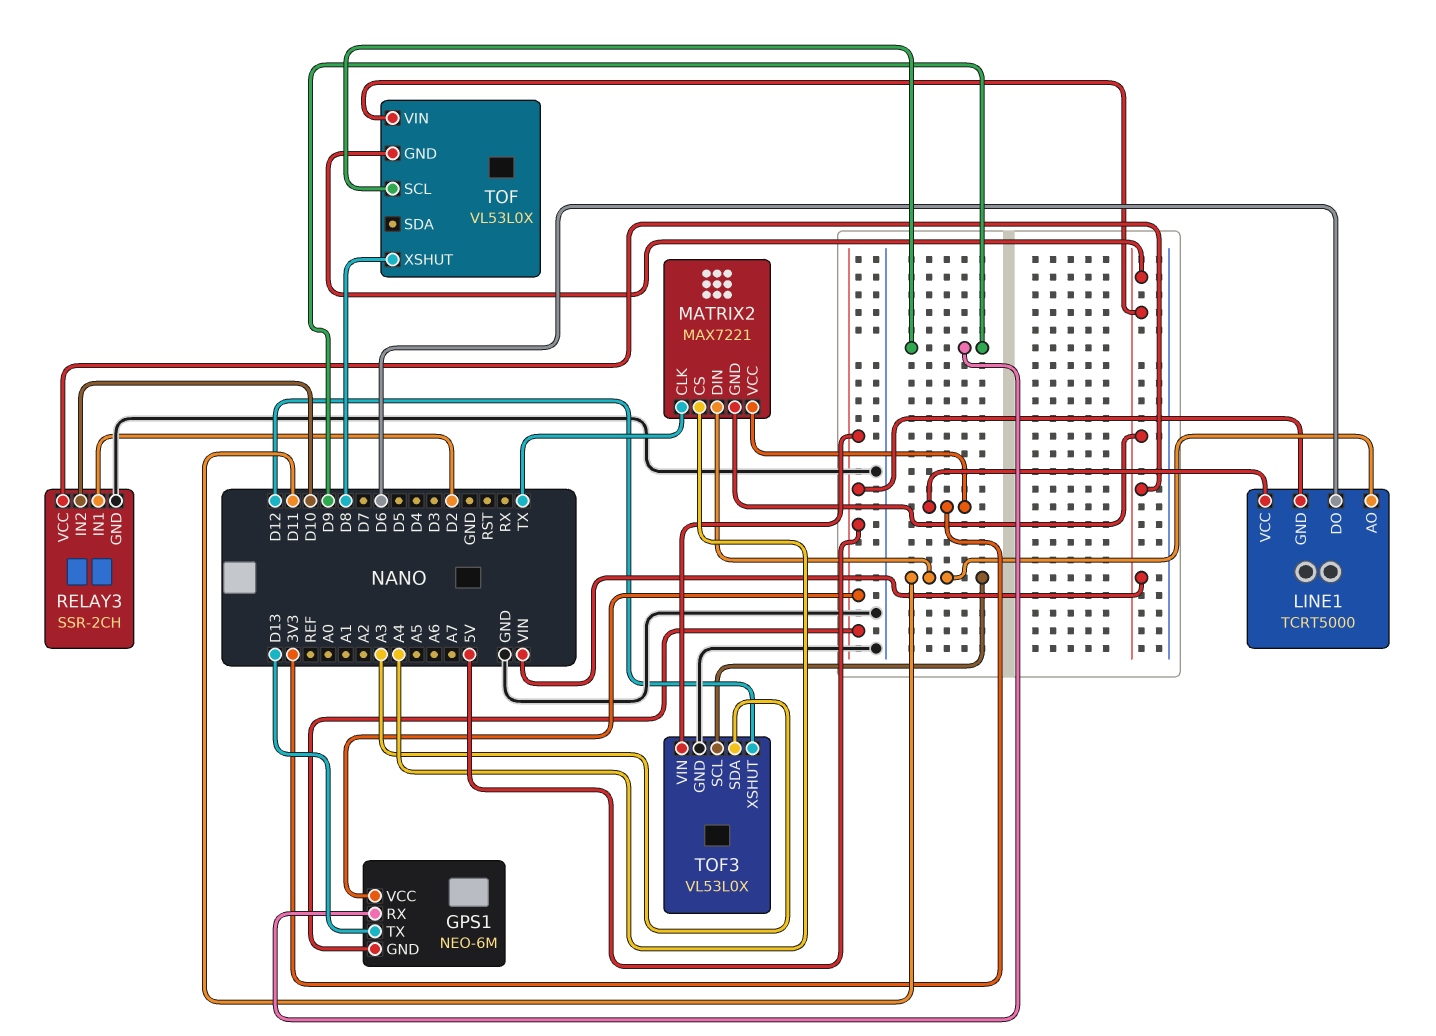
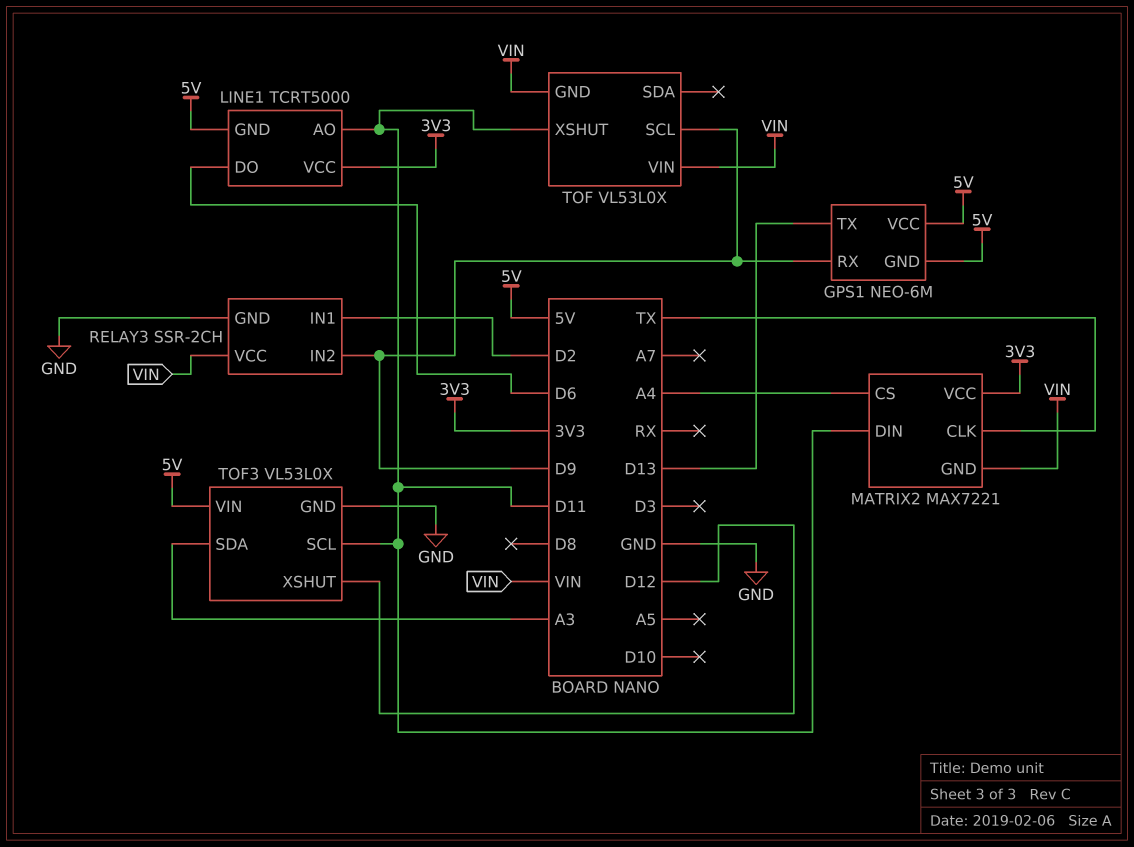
RELAY3 pin IN2: D10 -> D9
TOF pin XSHUT: D8 -> D11

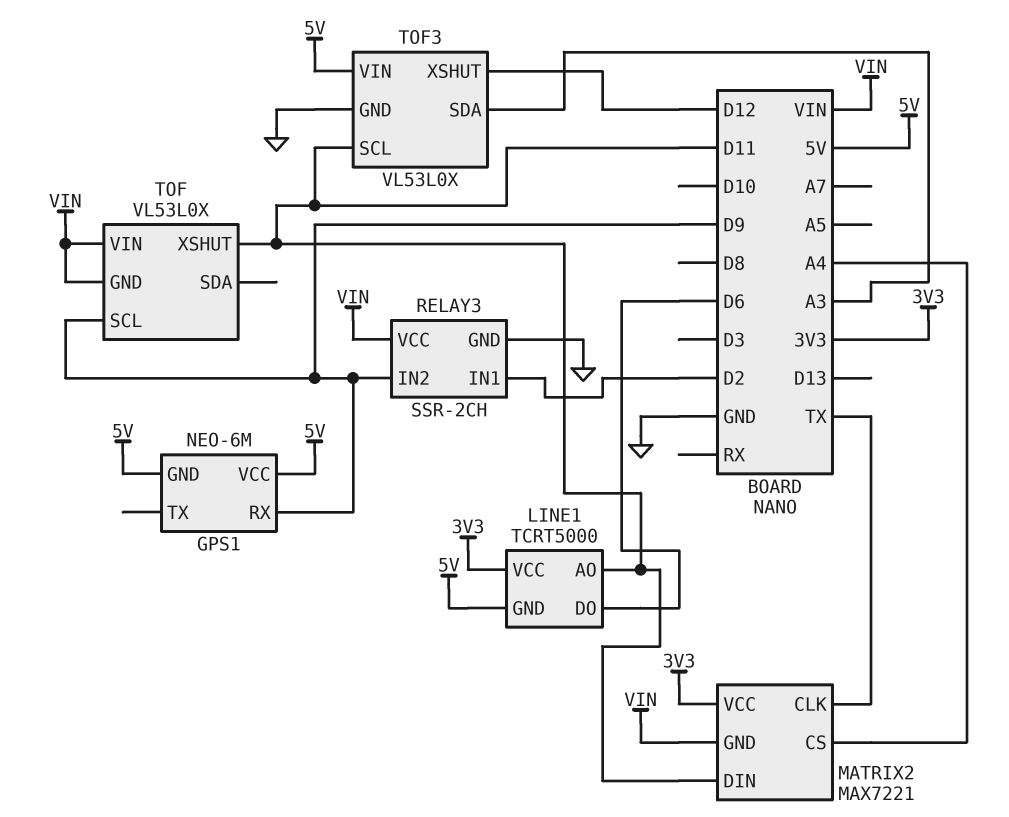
GPS1 pin TX: D13 -> none

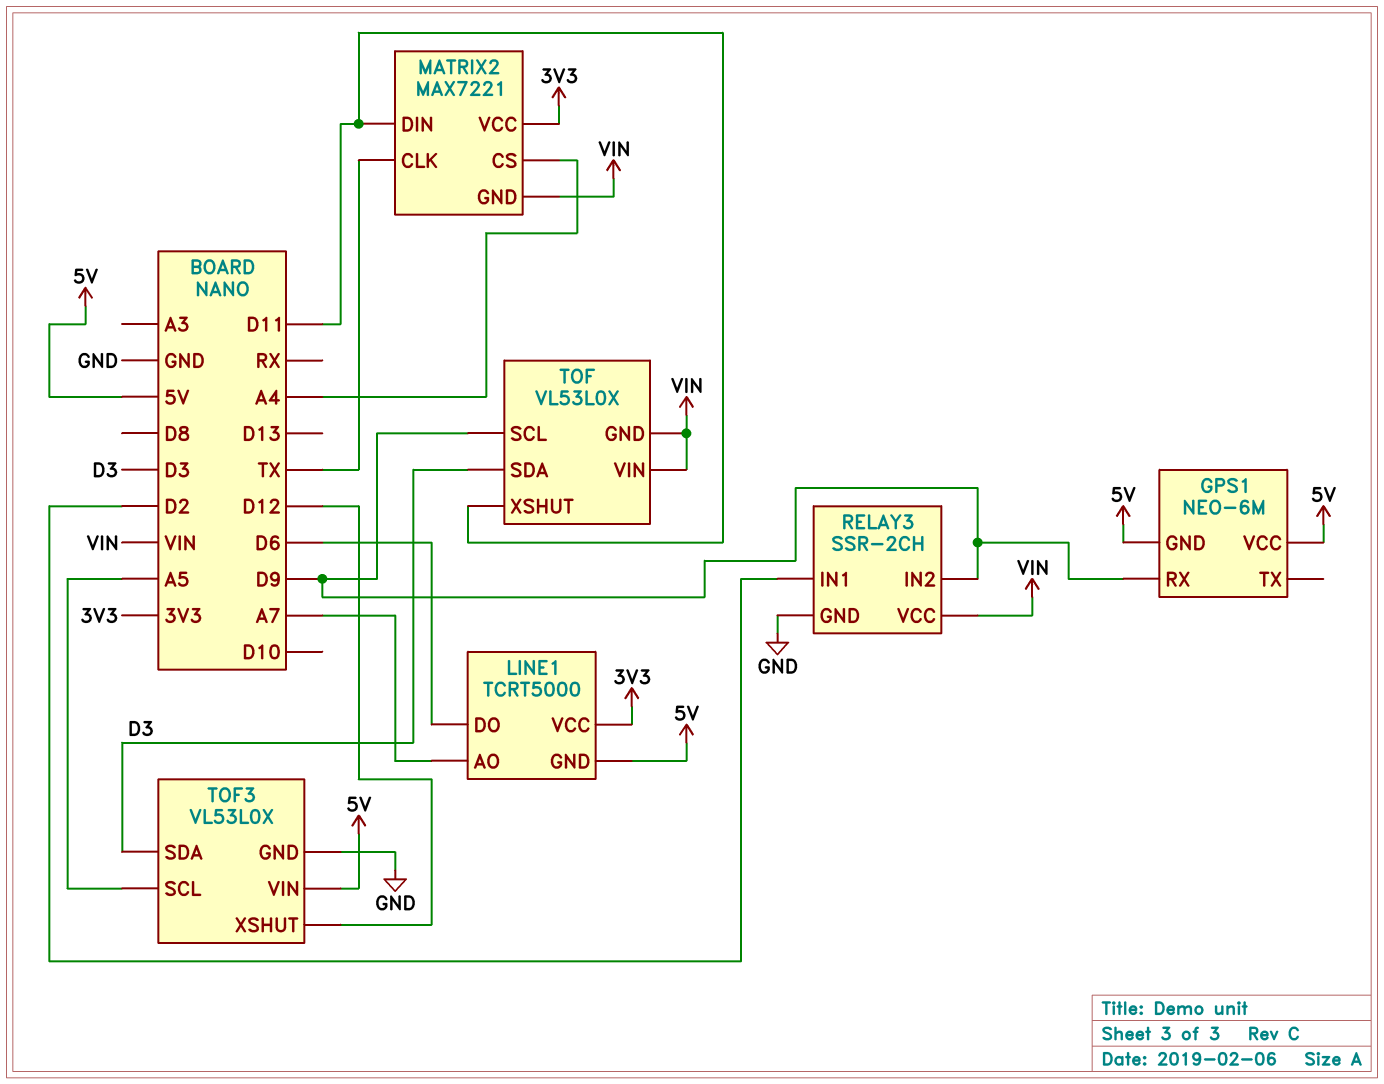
LINE1 pin AO: D11 -> A7
TOF pin SDA: none -> D3
TOF3 pin SCL: D11 -> A5
TOF3 pin SDA: A3 -> D3

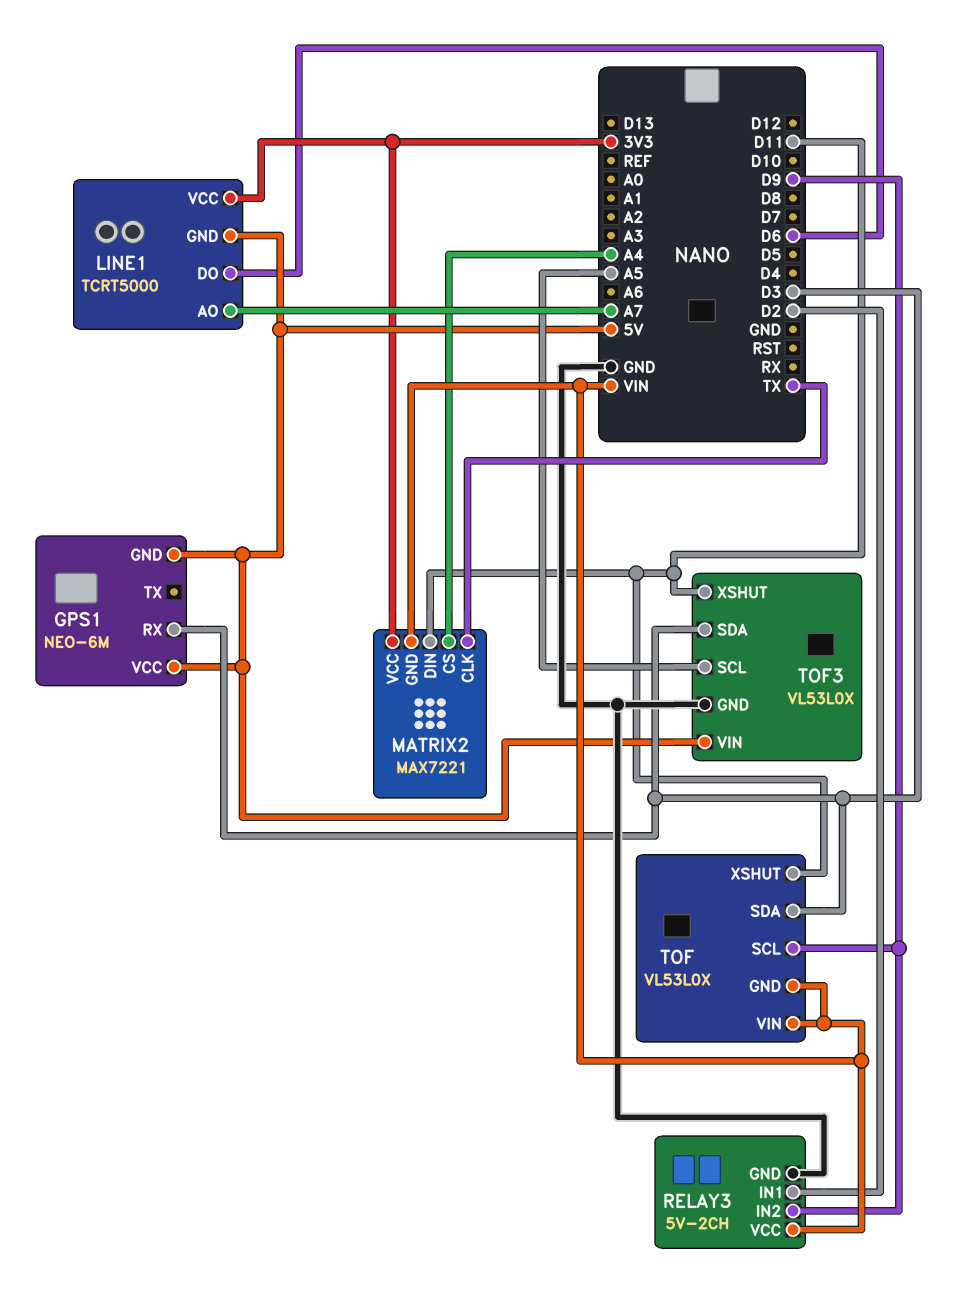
GPS1 pin RX: D9 -> D3
RELAY3: SSR-2CH -> 5V-2CH
TOF3 pin XSHUT: D12 -> D11

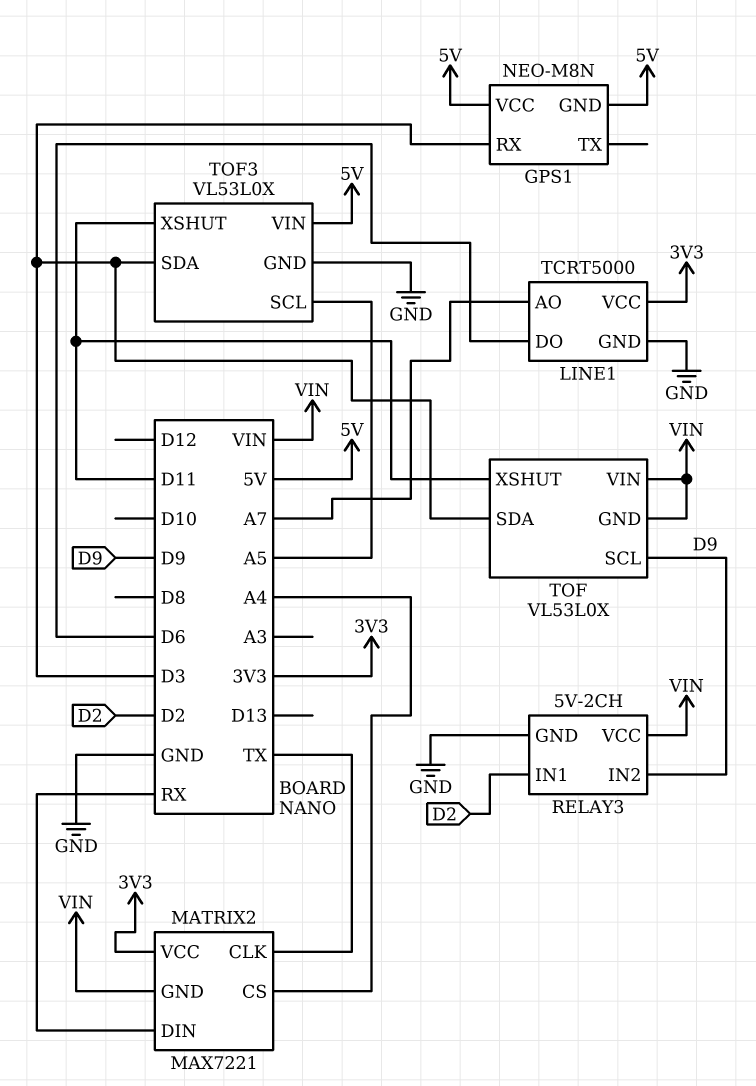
GPS1: NEO-6M -> NEO-M8N
LINE1 pin GND: 5V -> GND
MATRIX2 pin DIN: D11 -> RX

